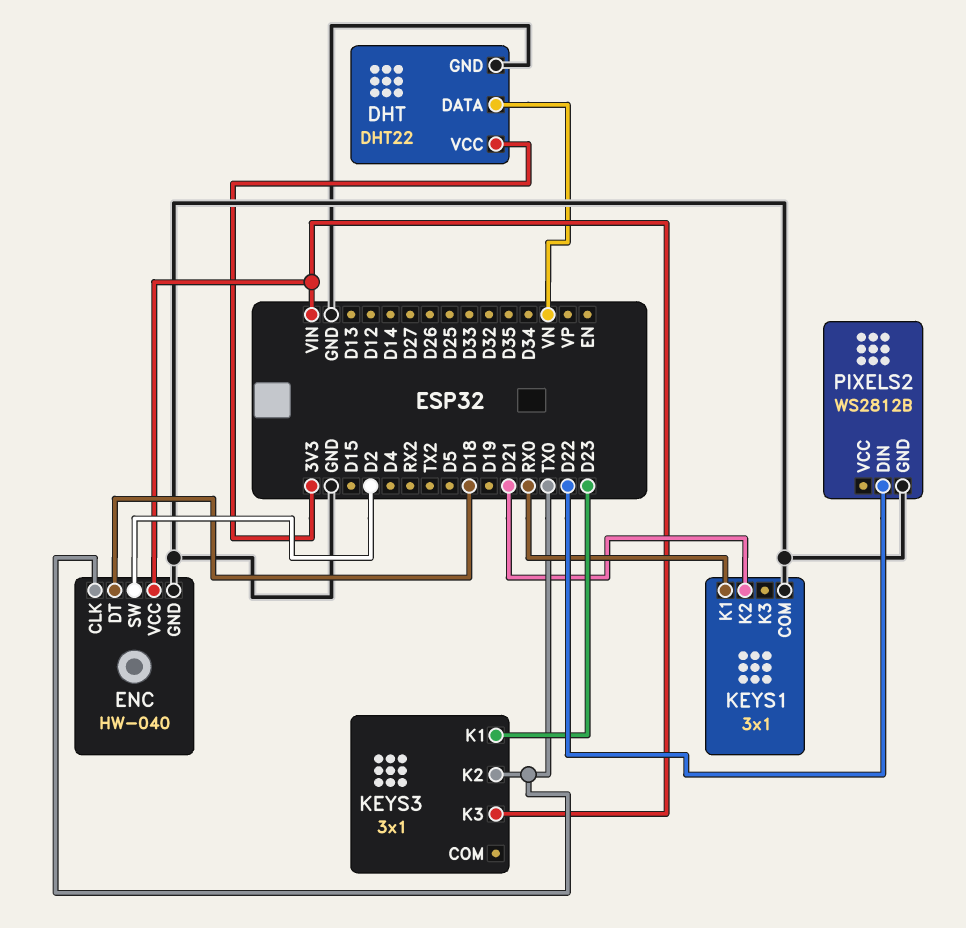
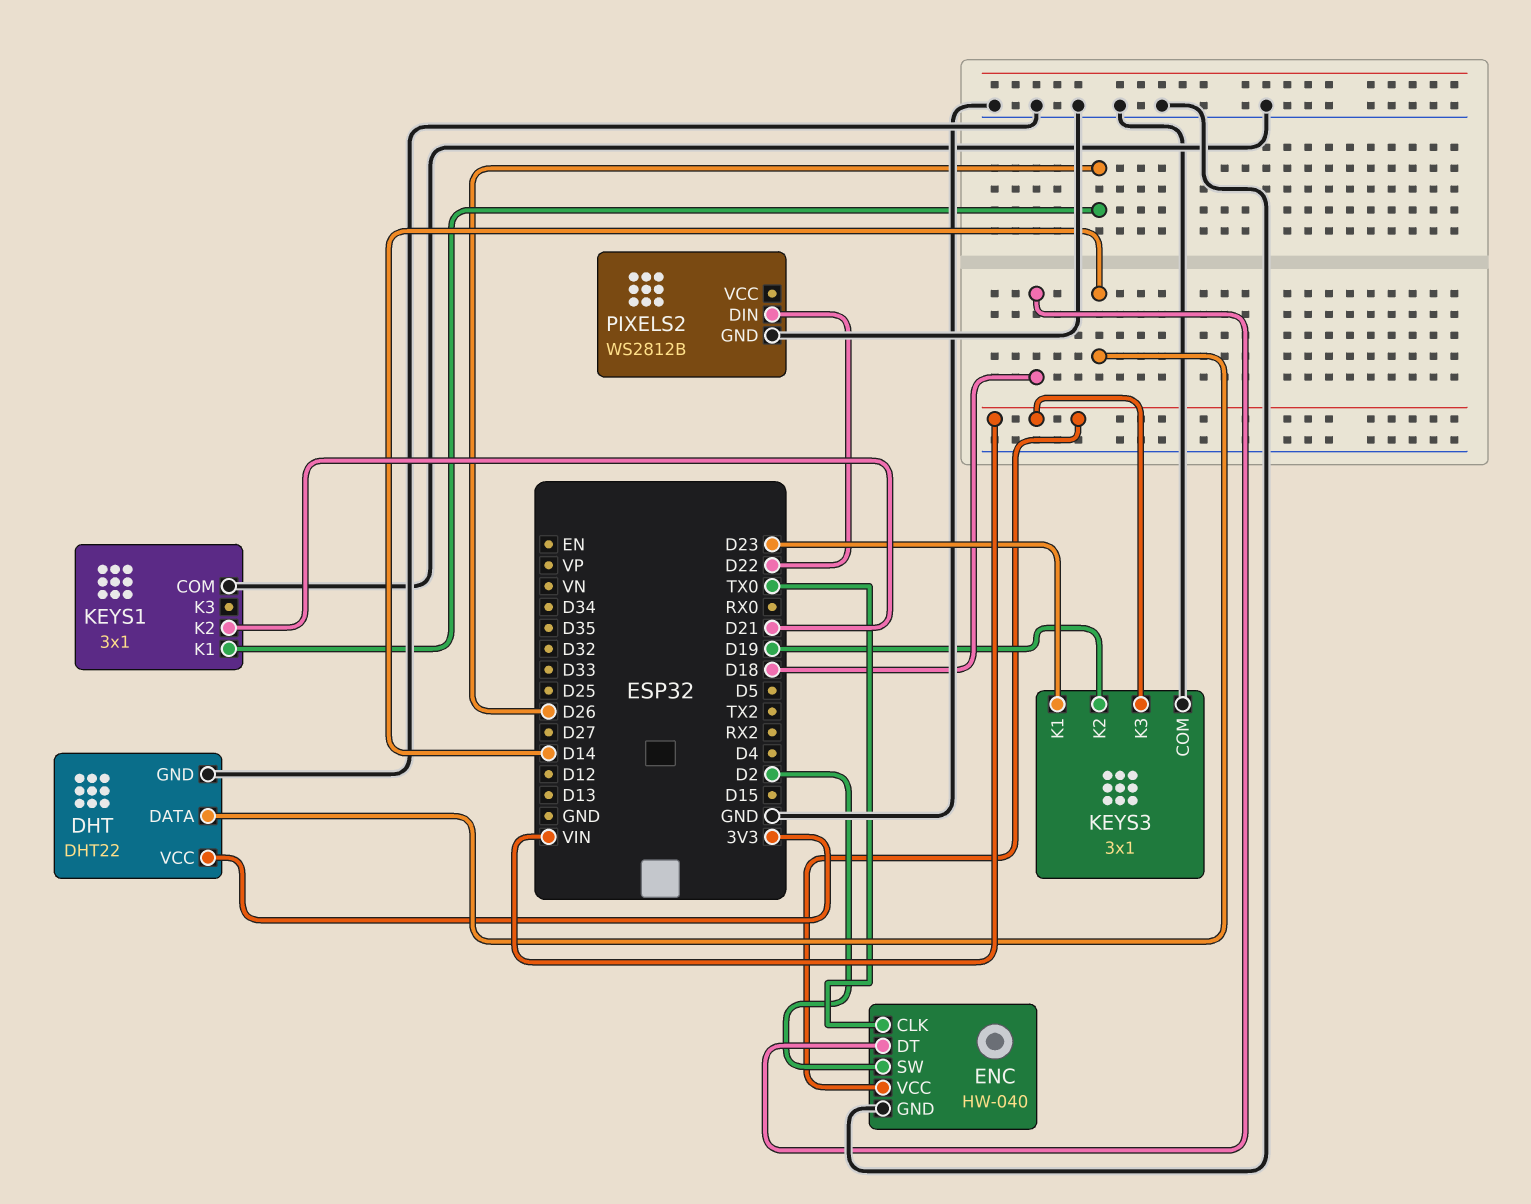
DHT pin DATA: VN -> D14
KEYS1 pin K1: RX0 -> D26
KEYS3 pin COM: none -> GND
KEYS3 pin K2: TX0 -> D19

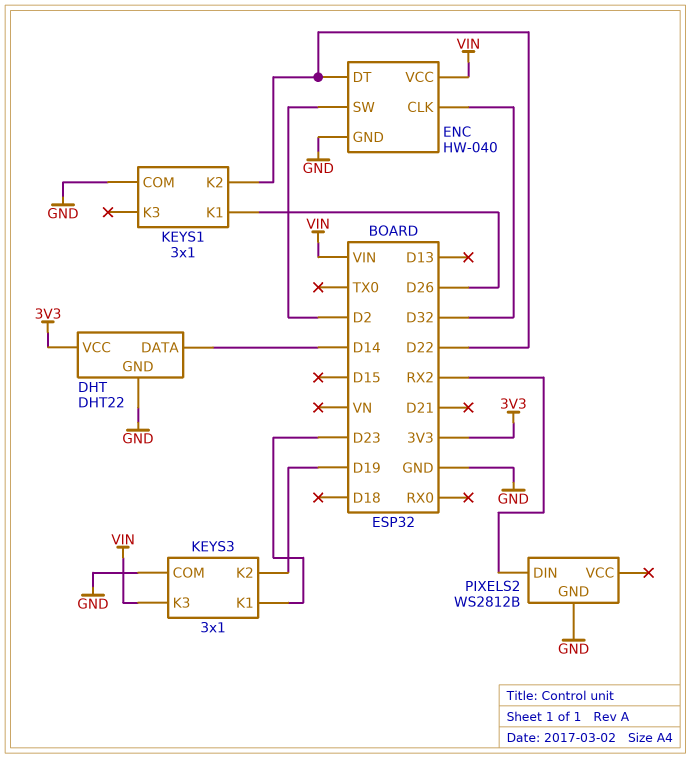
ENC pin CLK: TX0 -> D32
ENC pin DT: D18 -> D22
KEYS1 pin K2: D21 -> D22
PIXELS2 pin DIN: D22 -> RX2

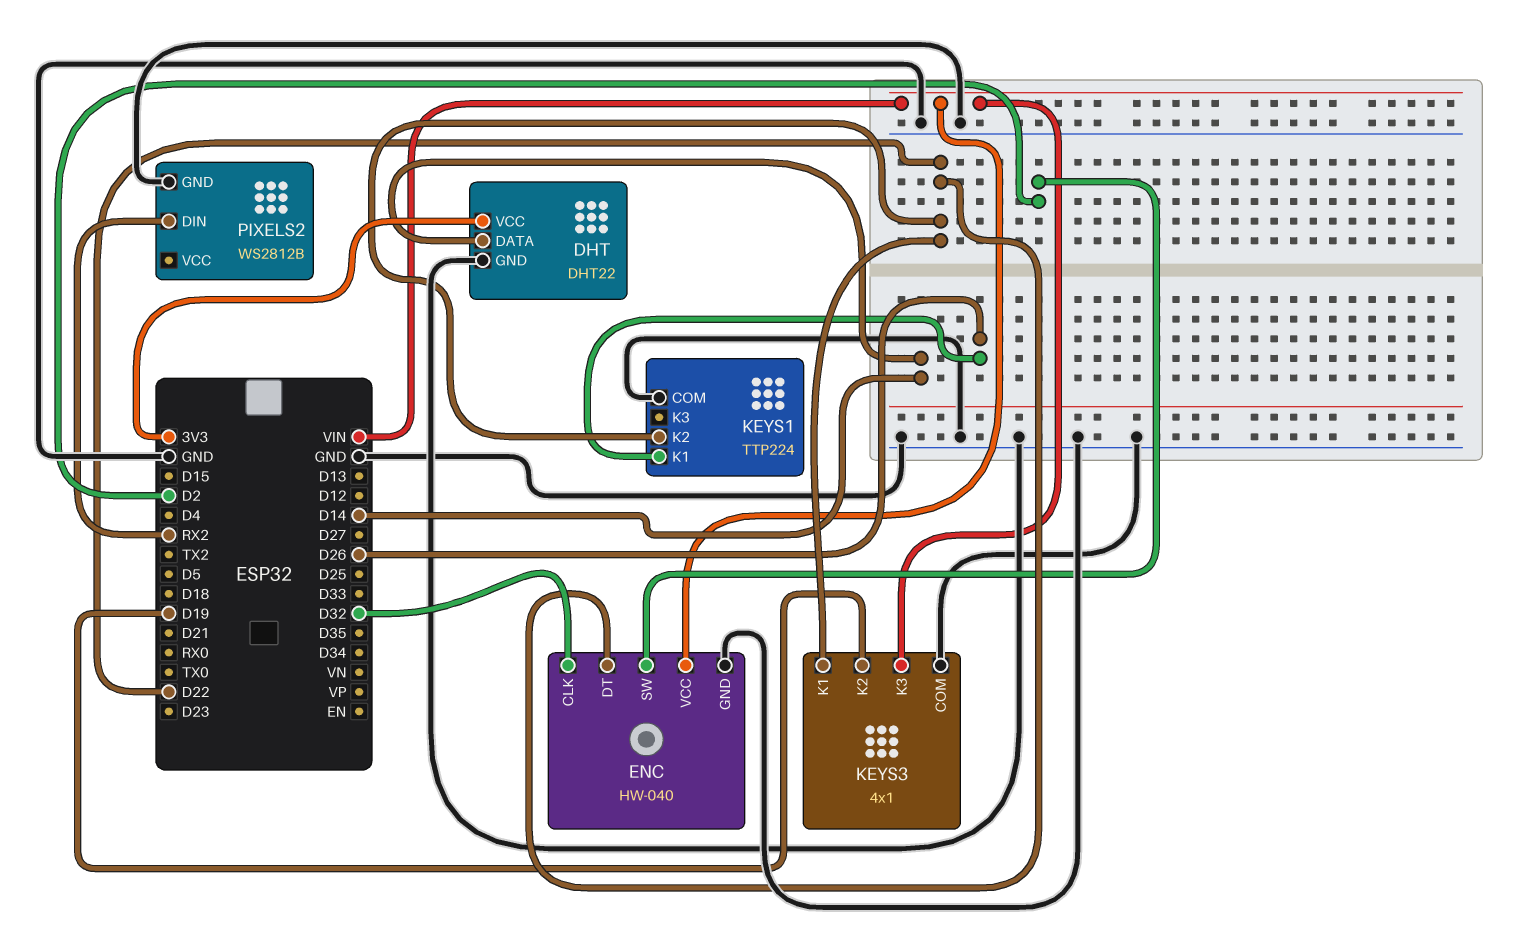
KEYS1: 3x1 -> TTP224
KEYS3: 3x1 -> 4x1
KEYS3 pin K1: D23 -> D22

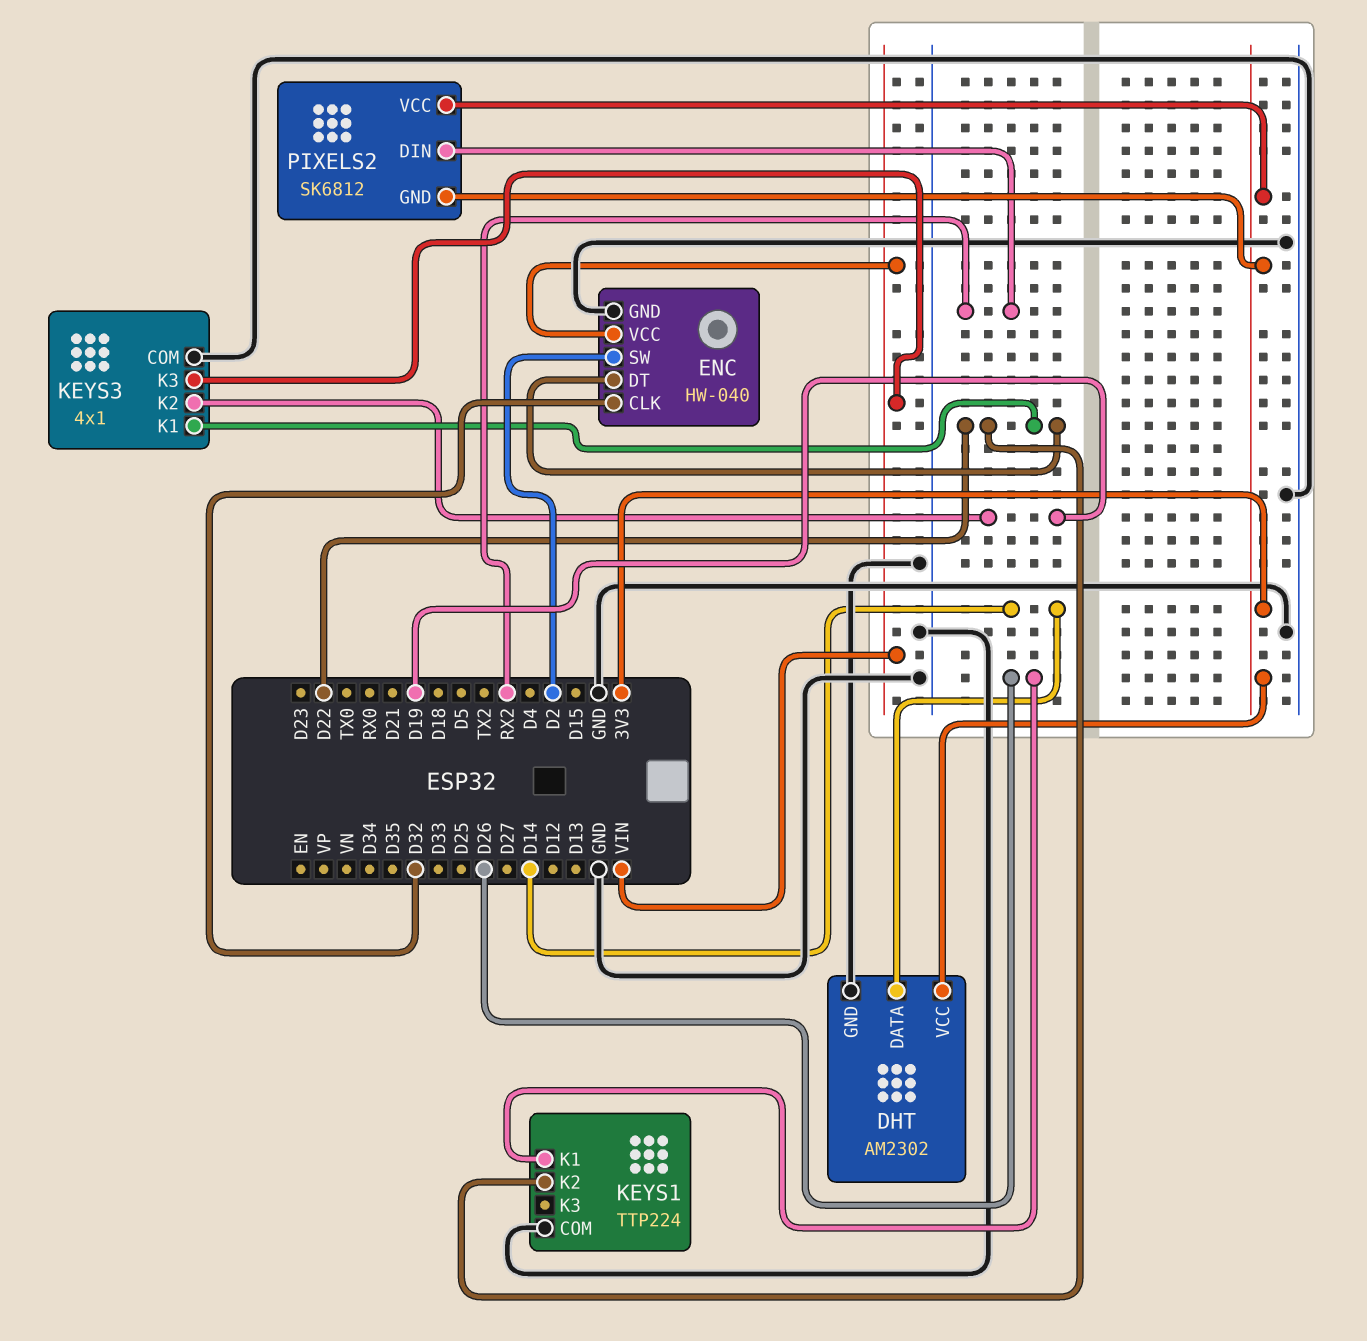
DHT: DHT22 -> AM2302
PIXELS2: WS2812B -> SK6812
PIXELS2 pin GND: GND -> 3V3
PIXELS2 pin VCC: none -> 3V3

